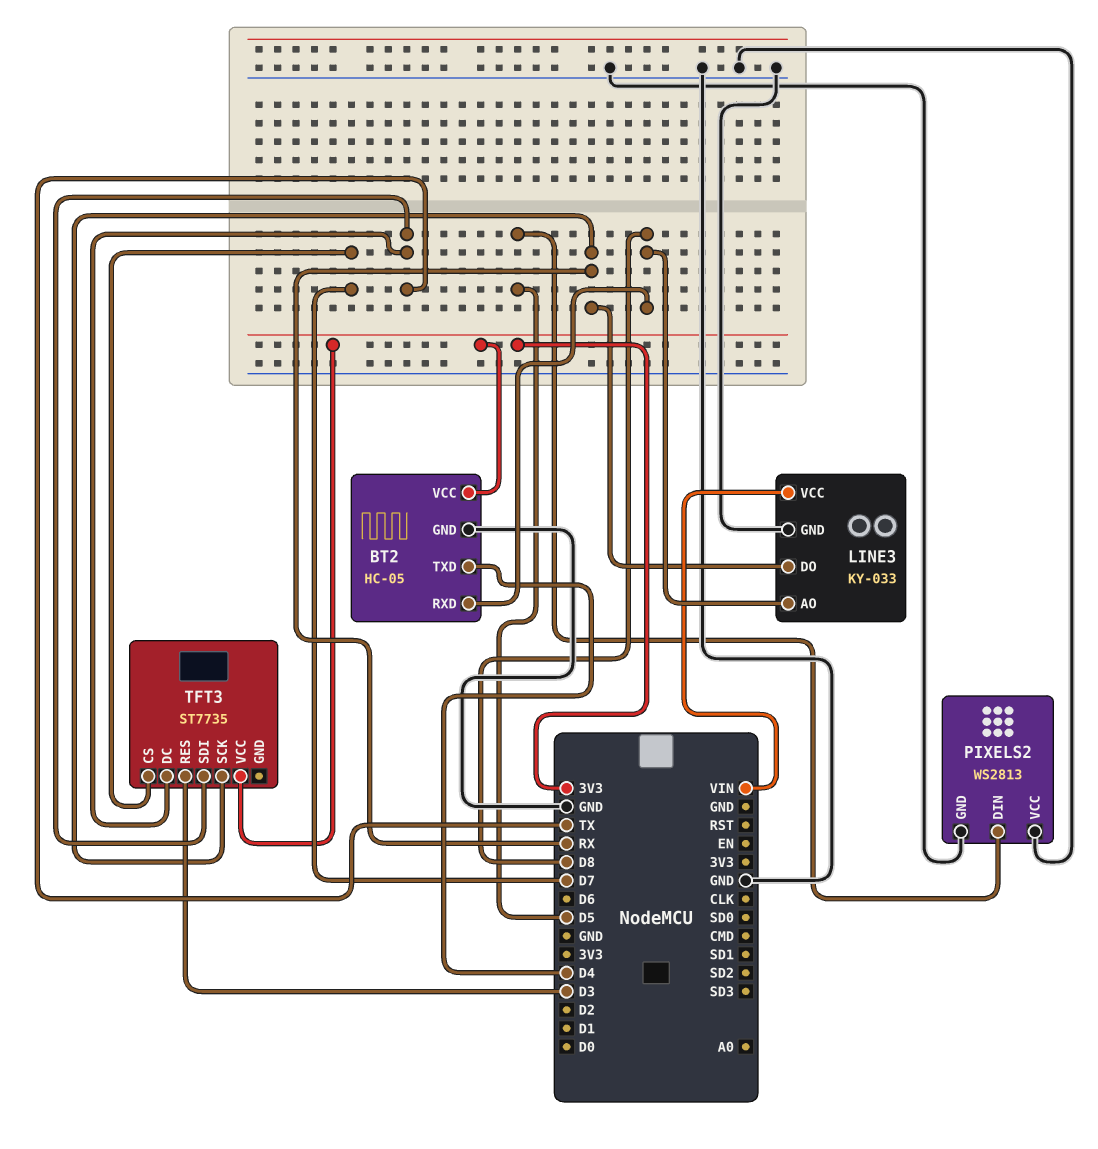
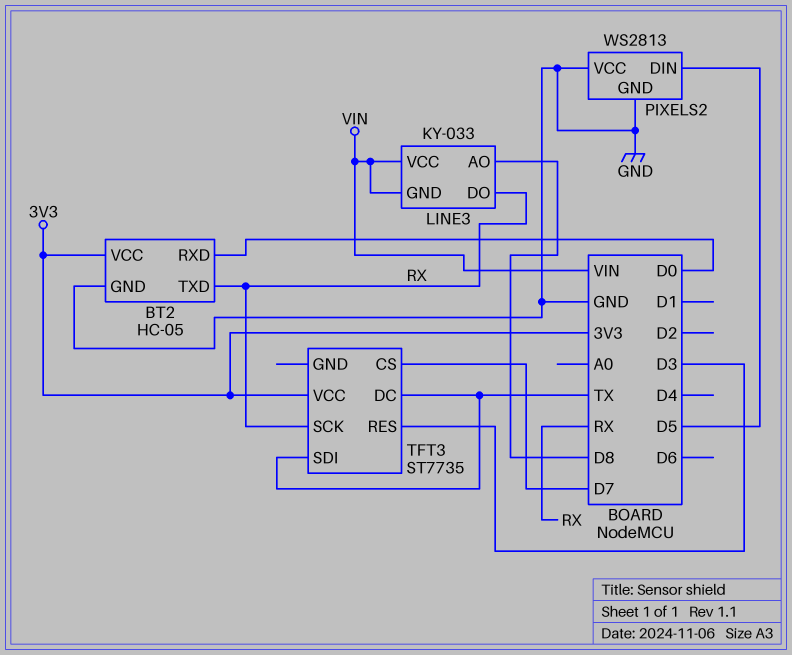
BT2 pin RXD: D8 -> D0
BT2 pin TXD: D4 -> RX
LINE3 pin GND: GND -> VIN

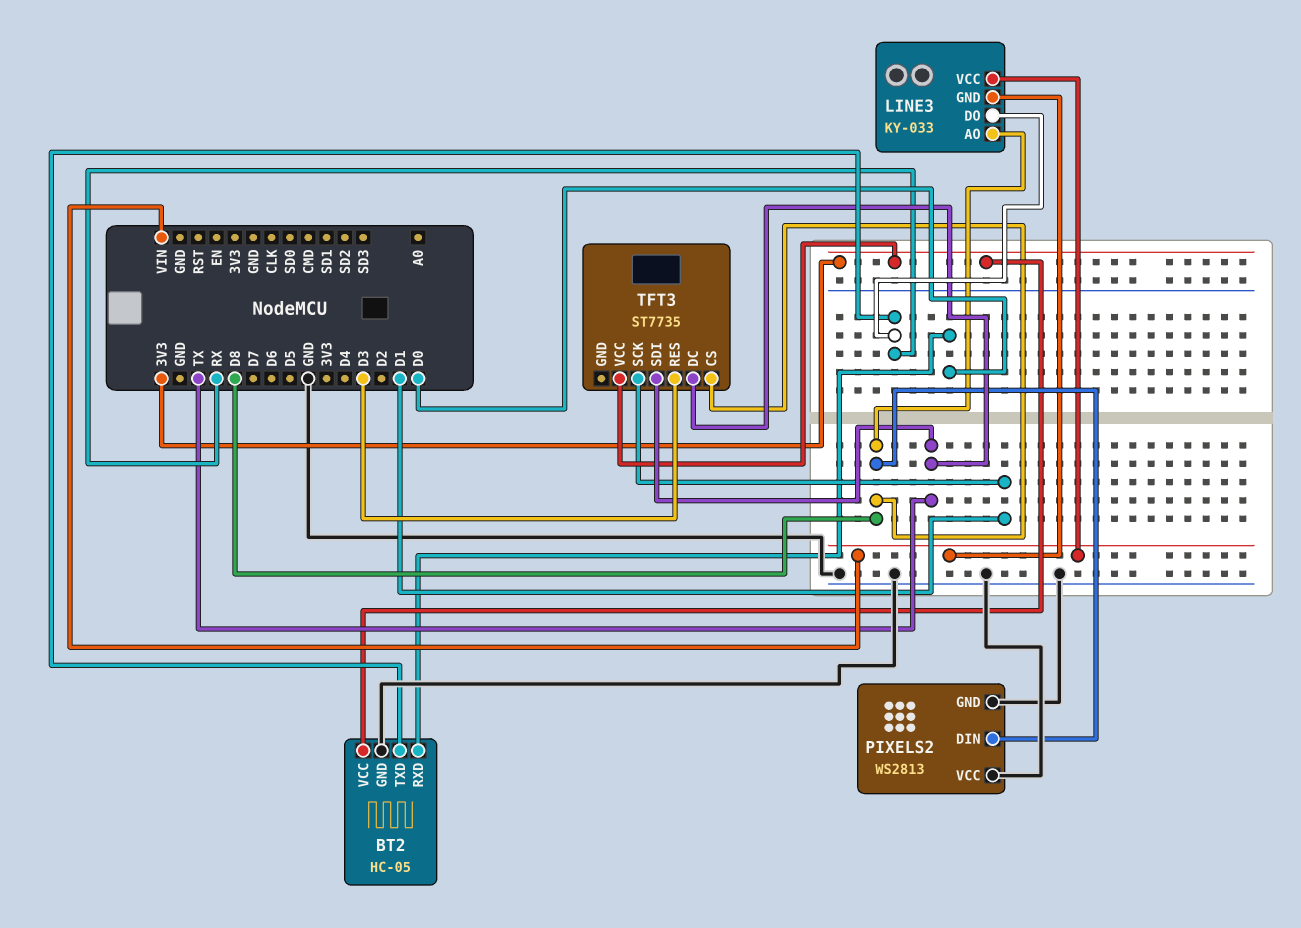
PIXELS2 pin DIN: D5 -> D8
TFT3 pin CS: D7 -> D8
TFT3 pin SCK: RX -> D1

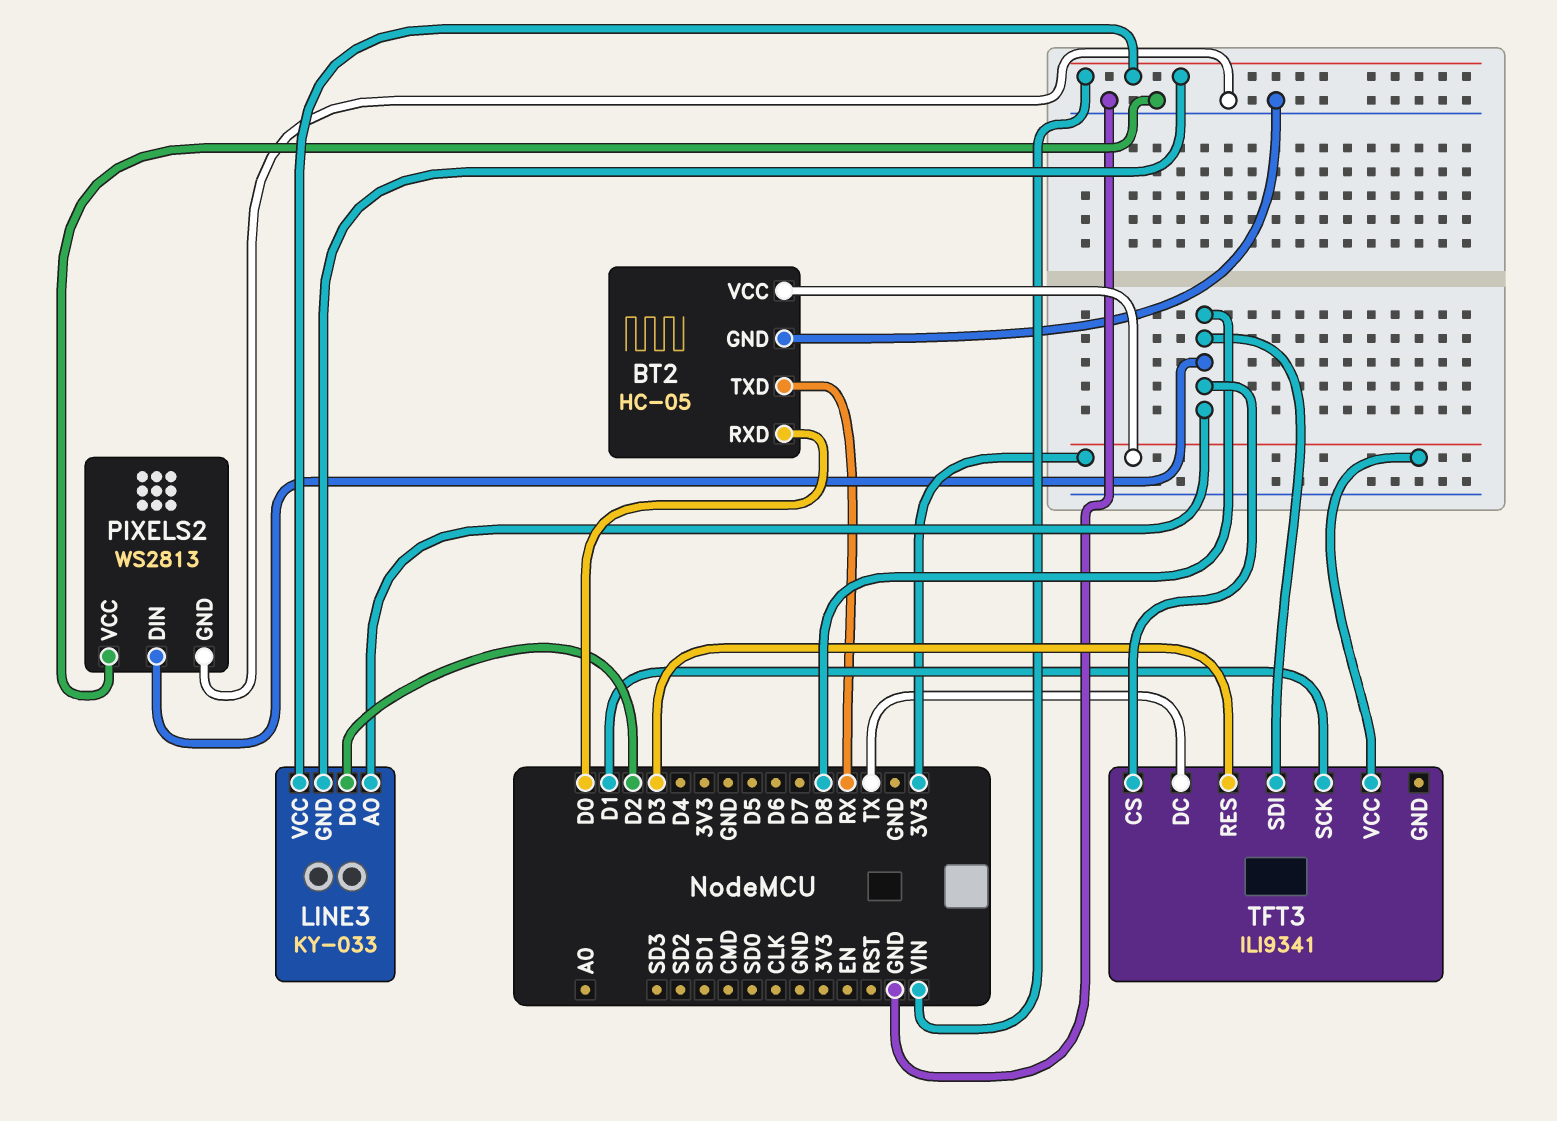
LINE3 pin DO: RX -> D2
TFT3: ST7735 -> ILI9341
TFT3 pin SDI: TX -> D8

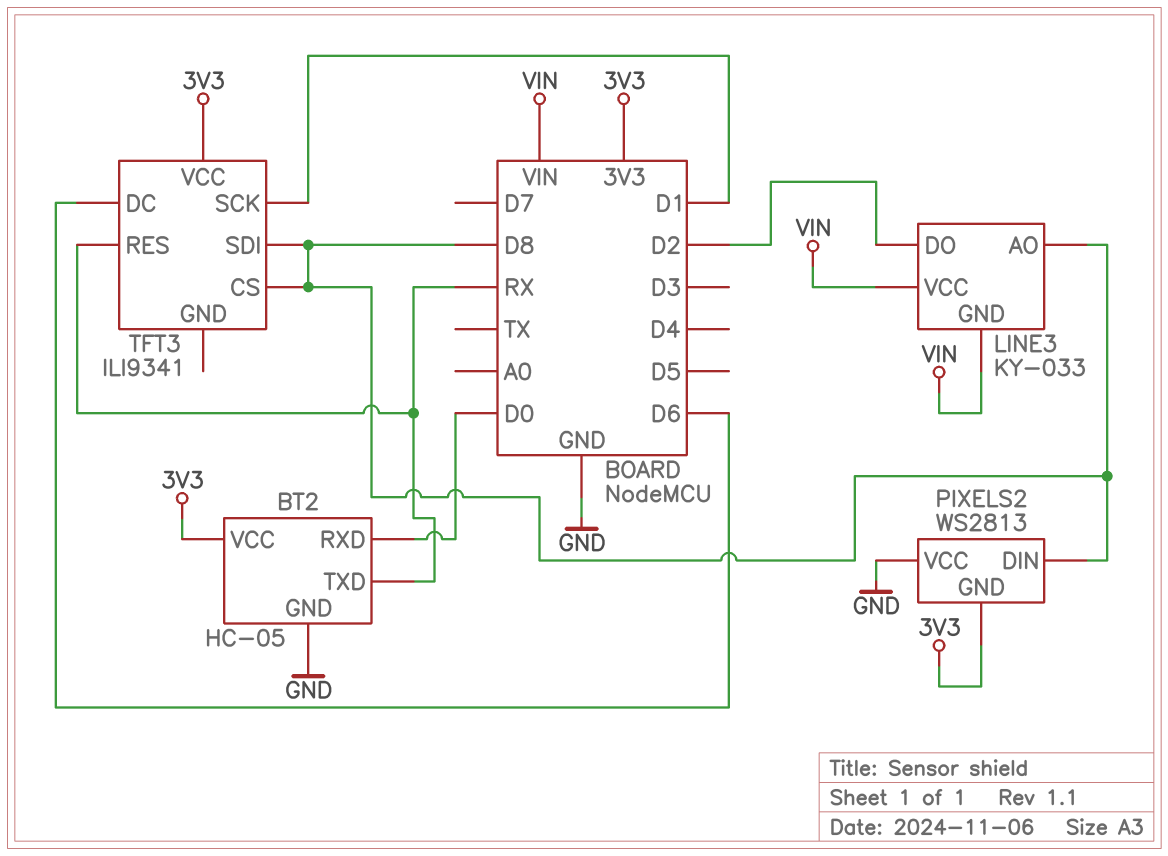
PIXELS2 pin GND: GND -> 3V3
TFT3 pin DC: TX -> D6
TFT3 pin RES: D3 -> RX

